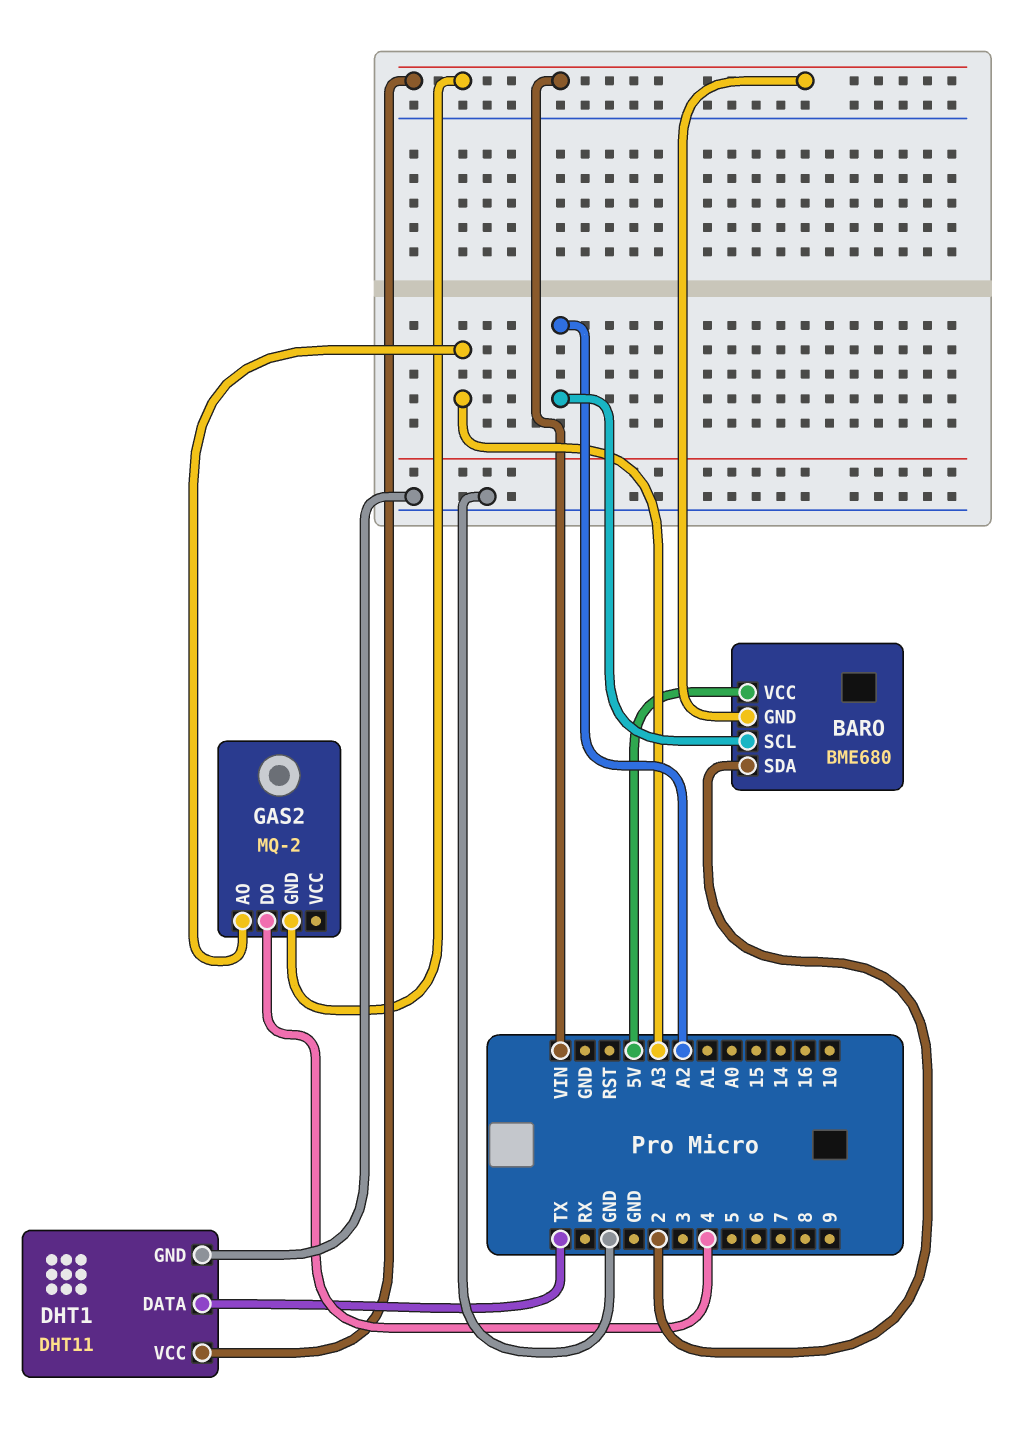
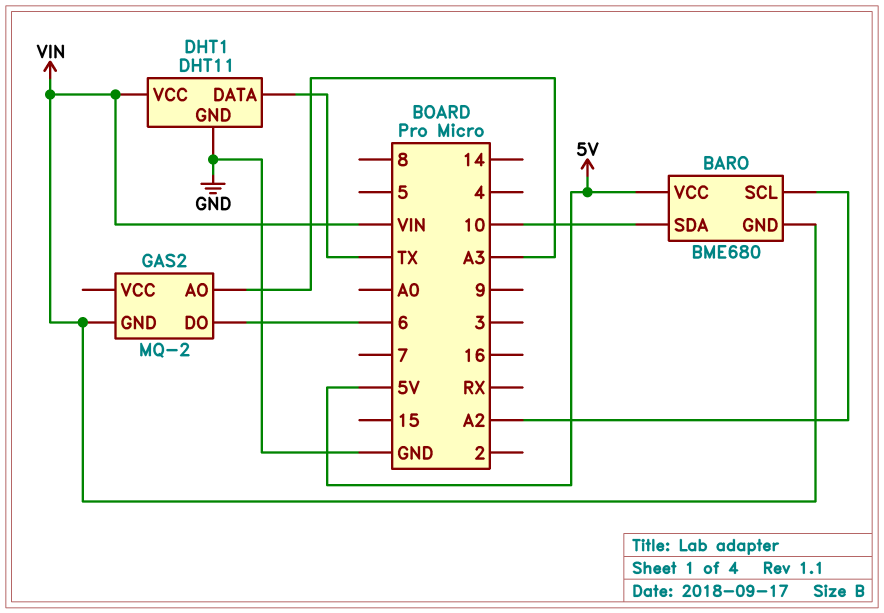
BARO pin SDA: 2 -> 10
GAS2 pin DO: 4 -> 6

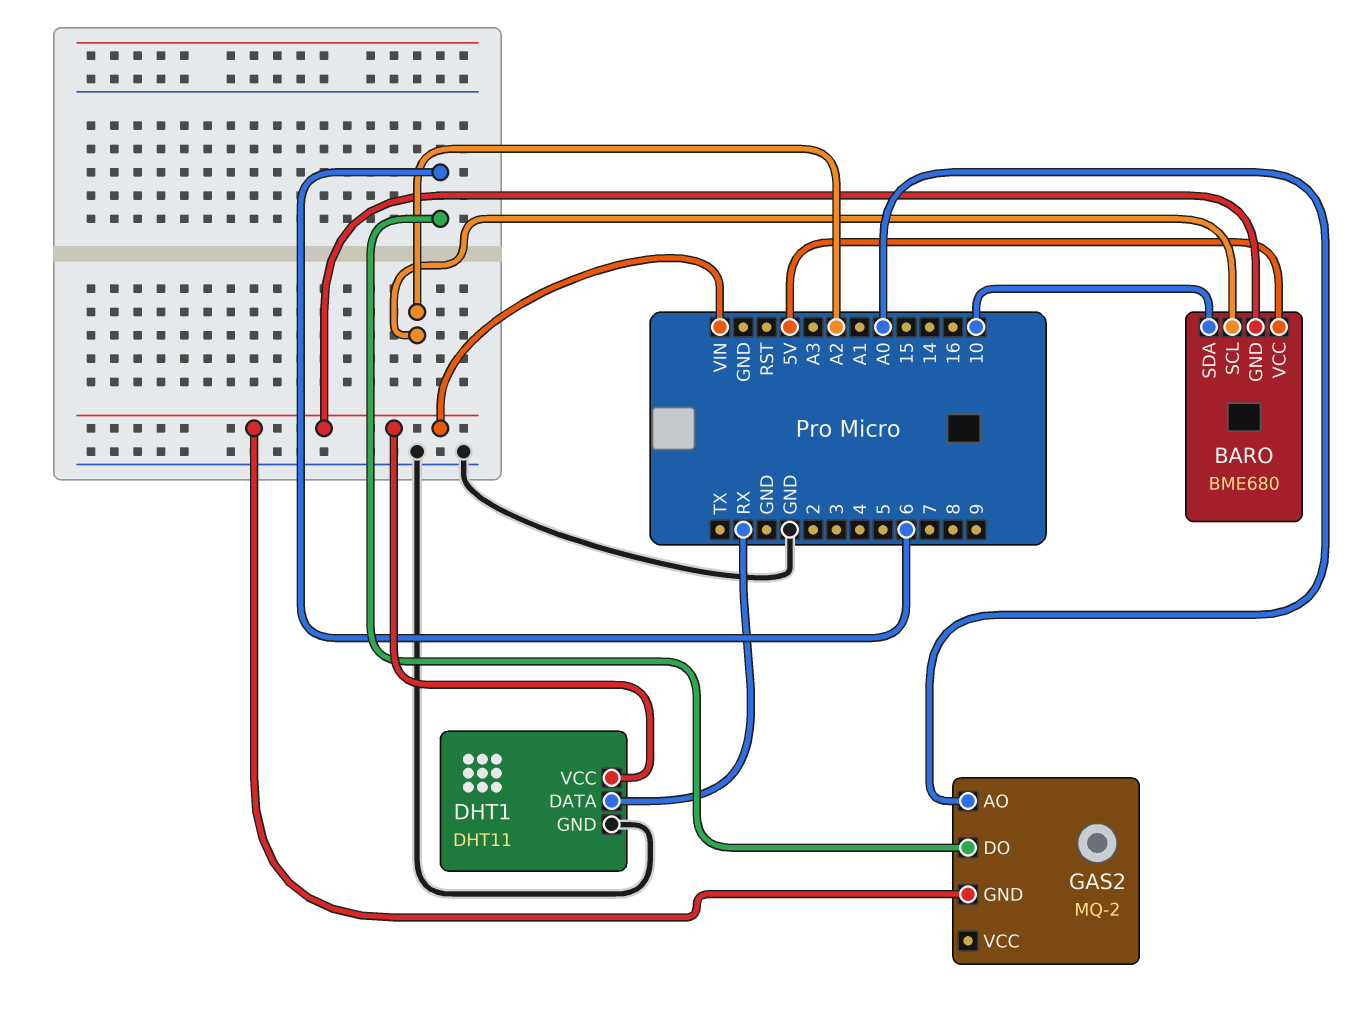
DHT1 pin DATA: TX -> RX
GAS2 pin AO: A3 -> A0

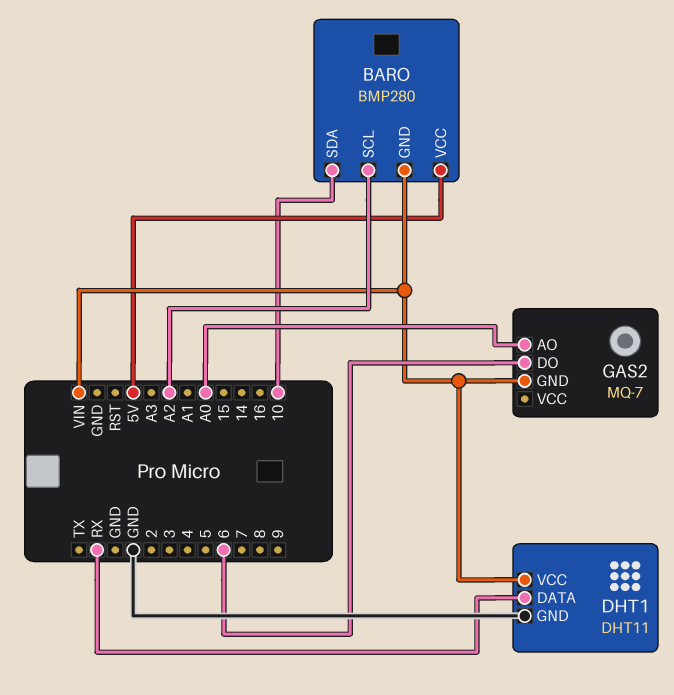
BARO: BME680 -> BMP280
GAS2: MQ-2 -> MQ-7

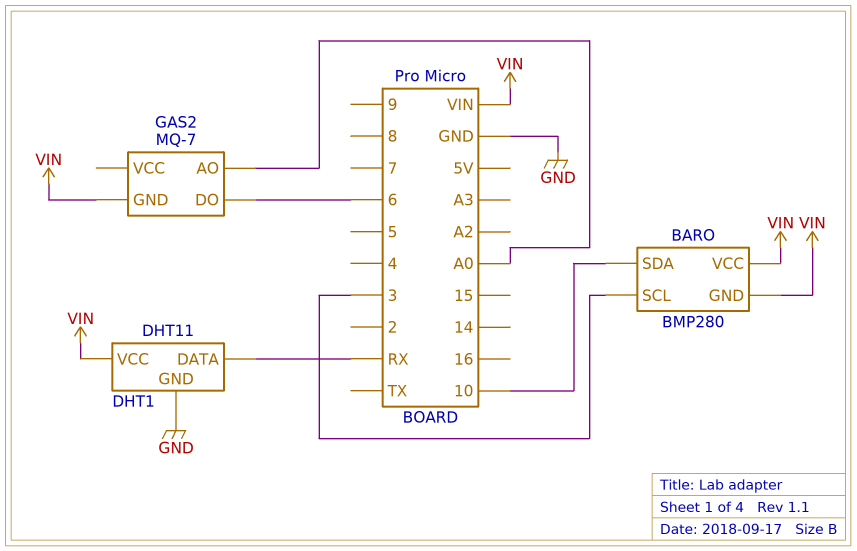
BARO pin SCL: A2 -> 3
BARO pin VCC: 5V -> VIN

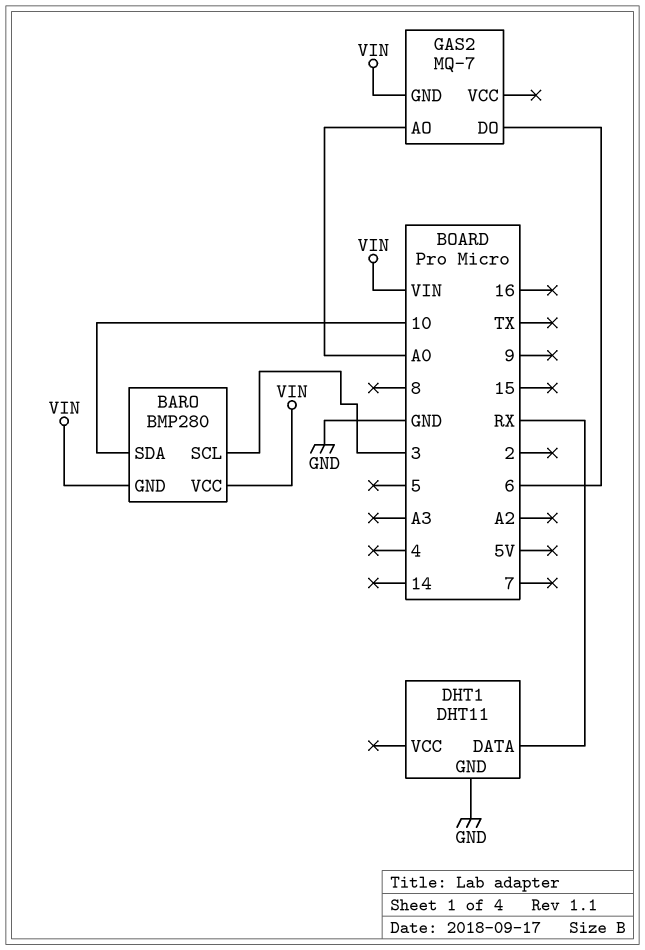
DHT1 pin VCC: VIN -> none

